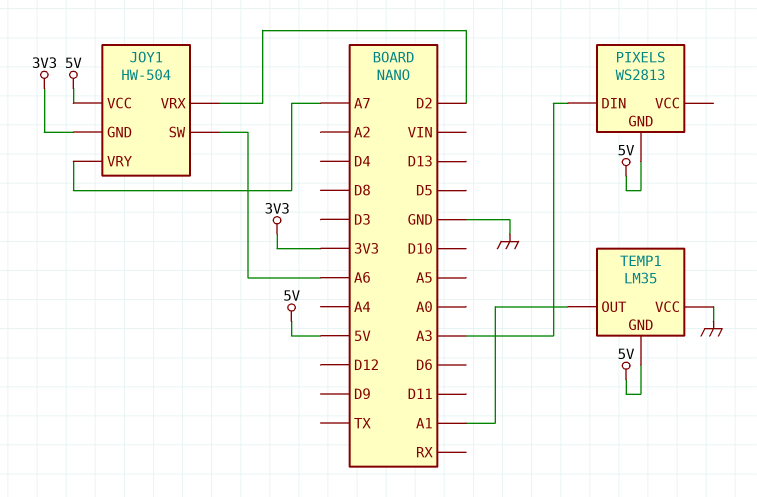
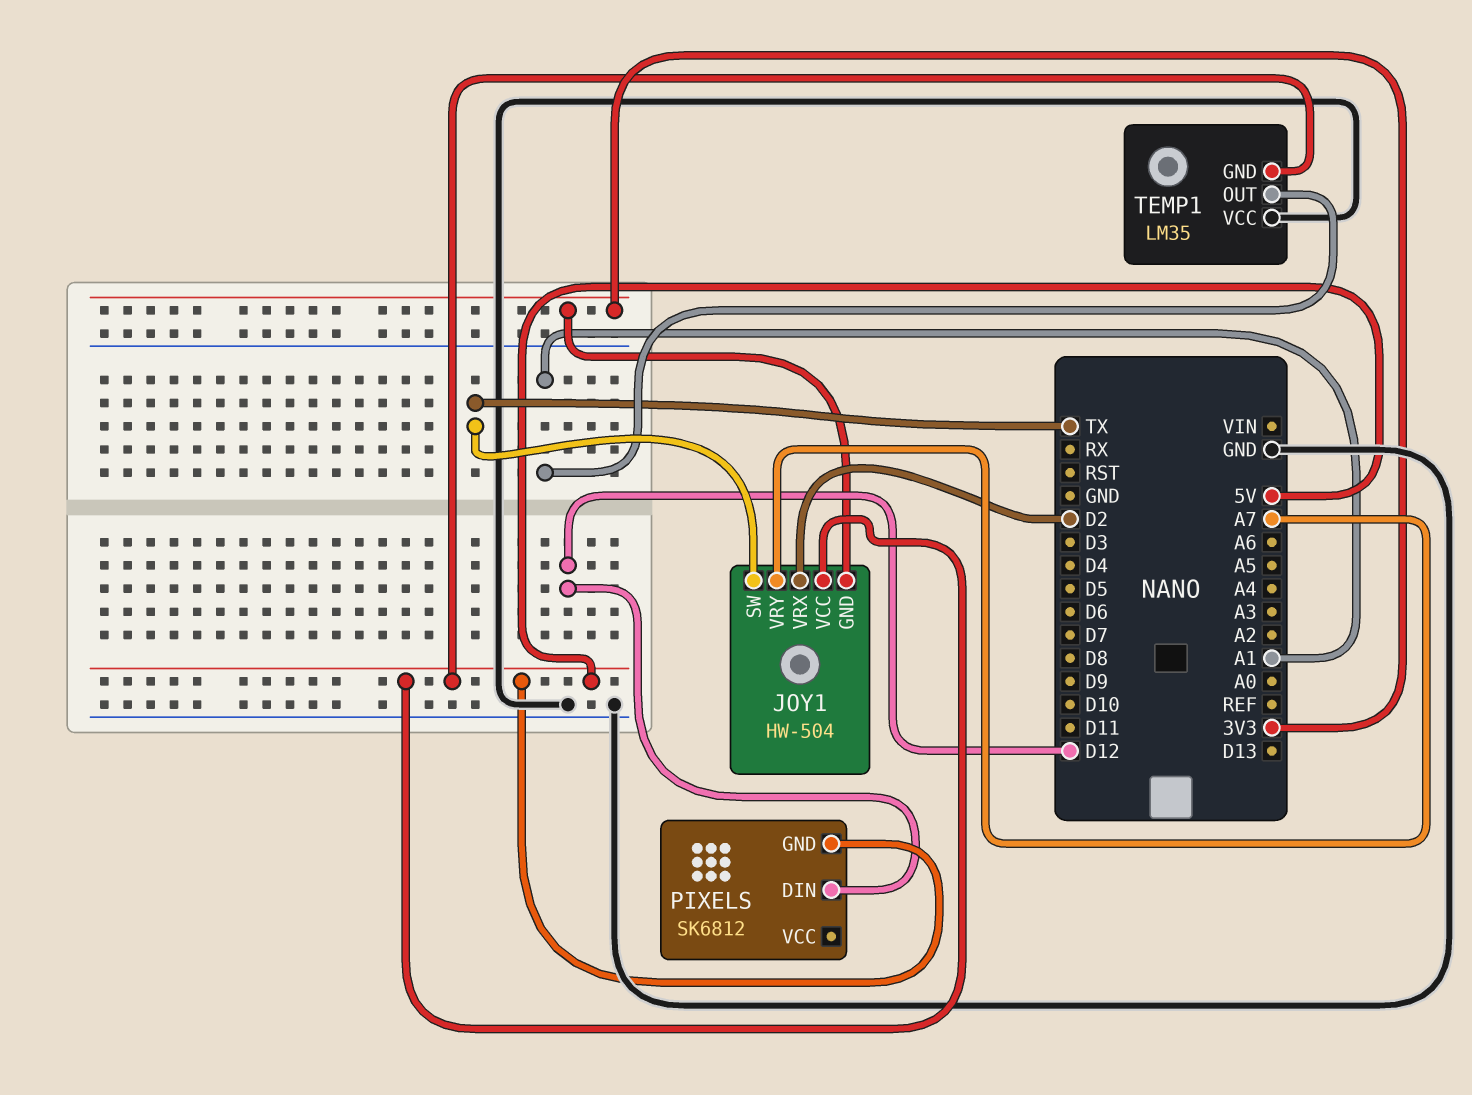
JOY1 pin SW: A6 -> TX
PIXELS: WS2813 -> SK6812
PIXELS pin DIN: A3 -> D12

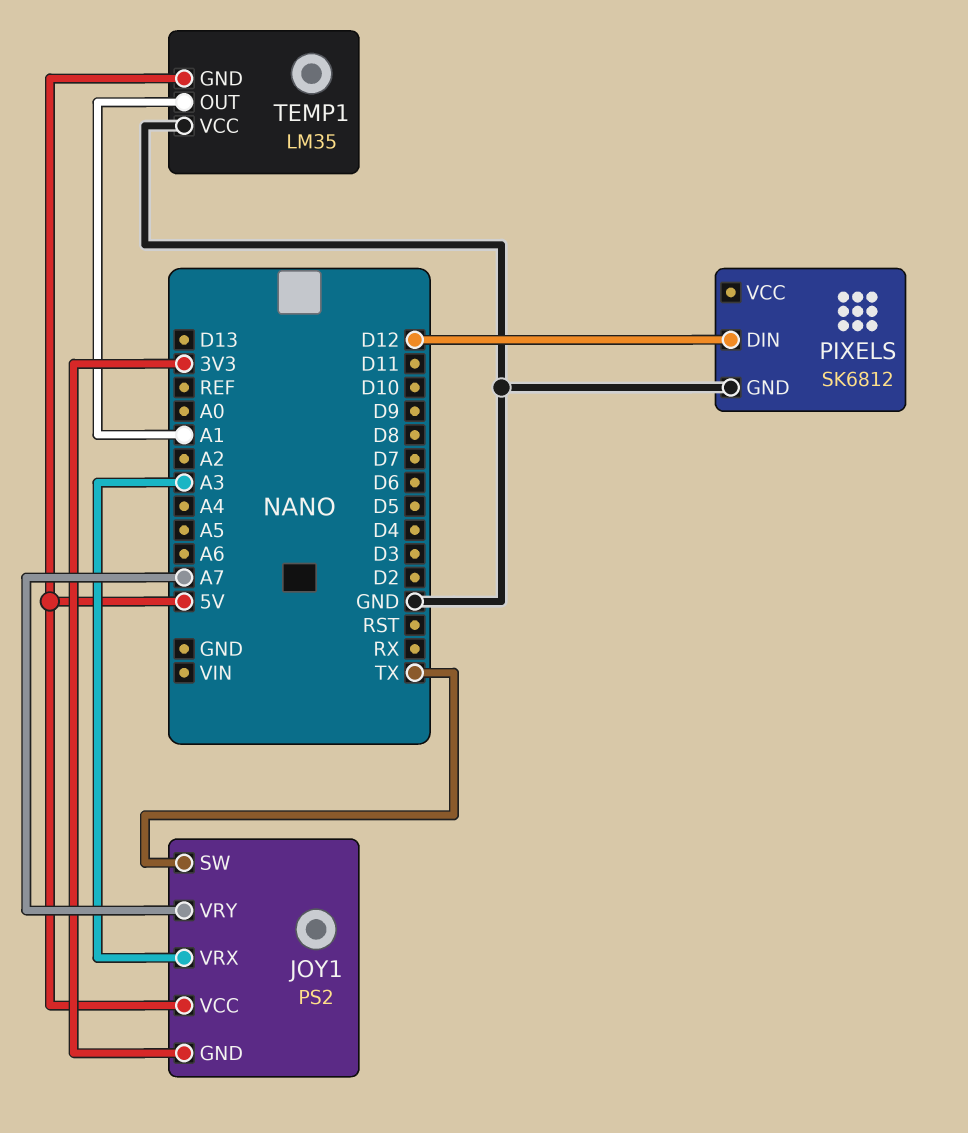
JOY1: HW-504 -> PS2
JOY1 pin VRX: D2 -> A3
PIXELS pin GND: 5V -> GND

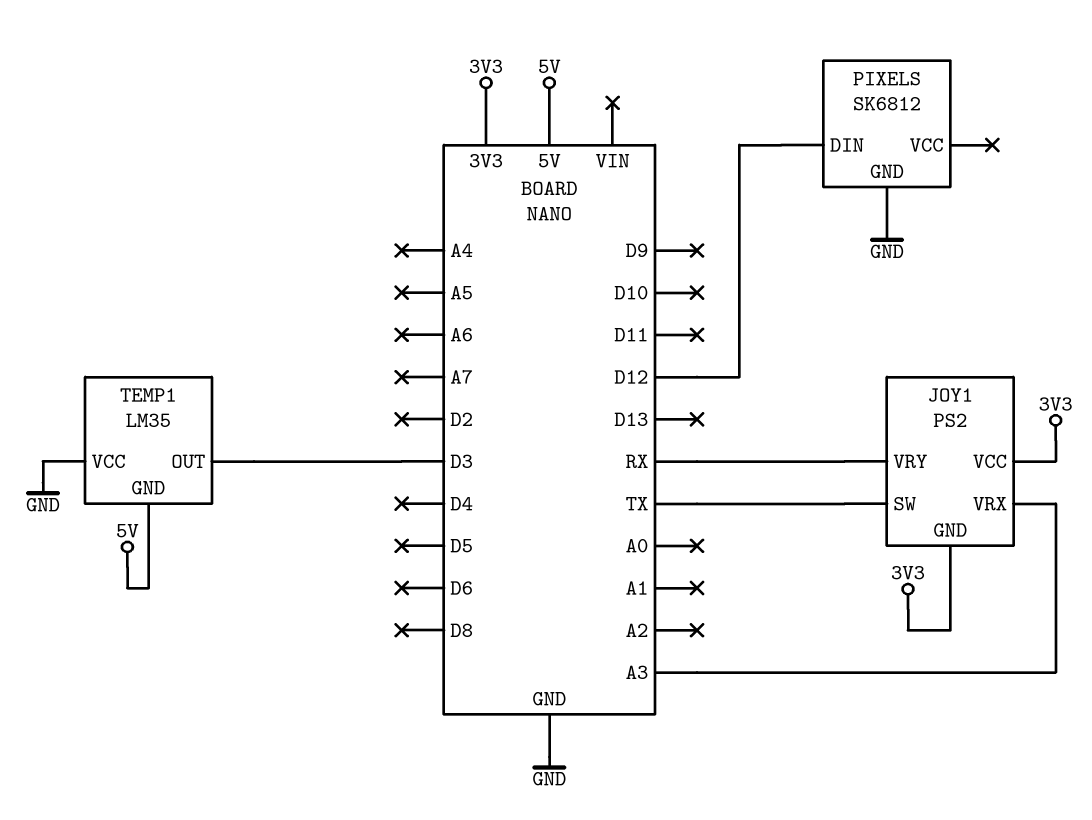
JOY1 pin VCC: 5V -> 3V3
JOY1 pin VRY: A7 -> RX
TEMP1 pin OUT: A1 -> D3

